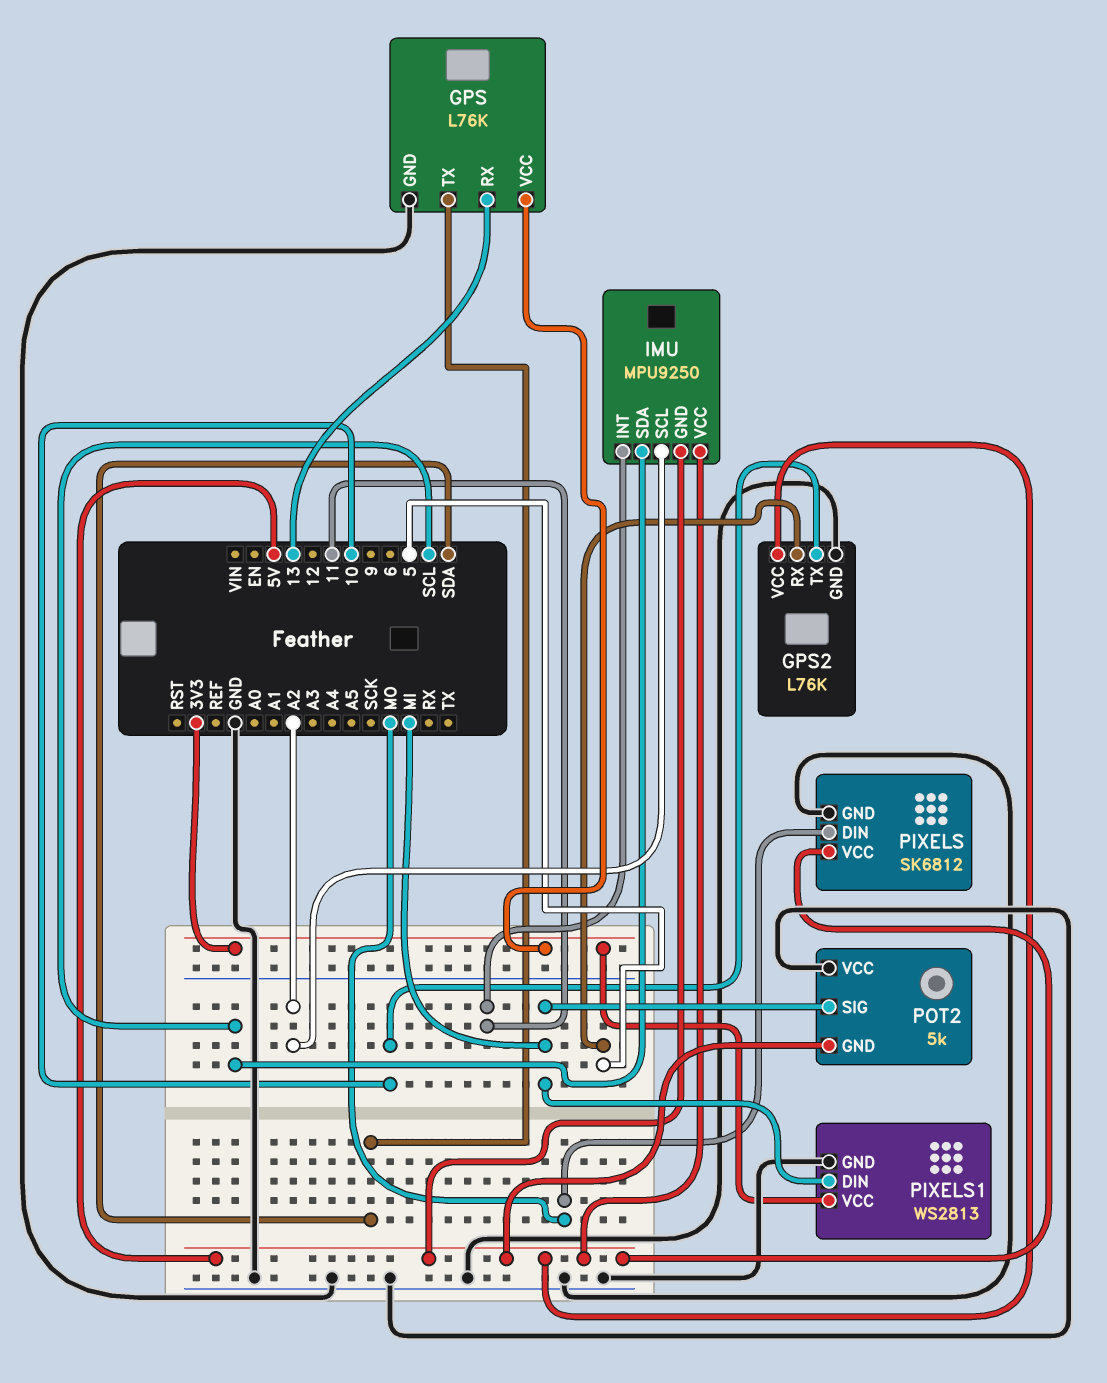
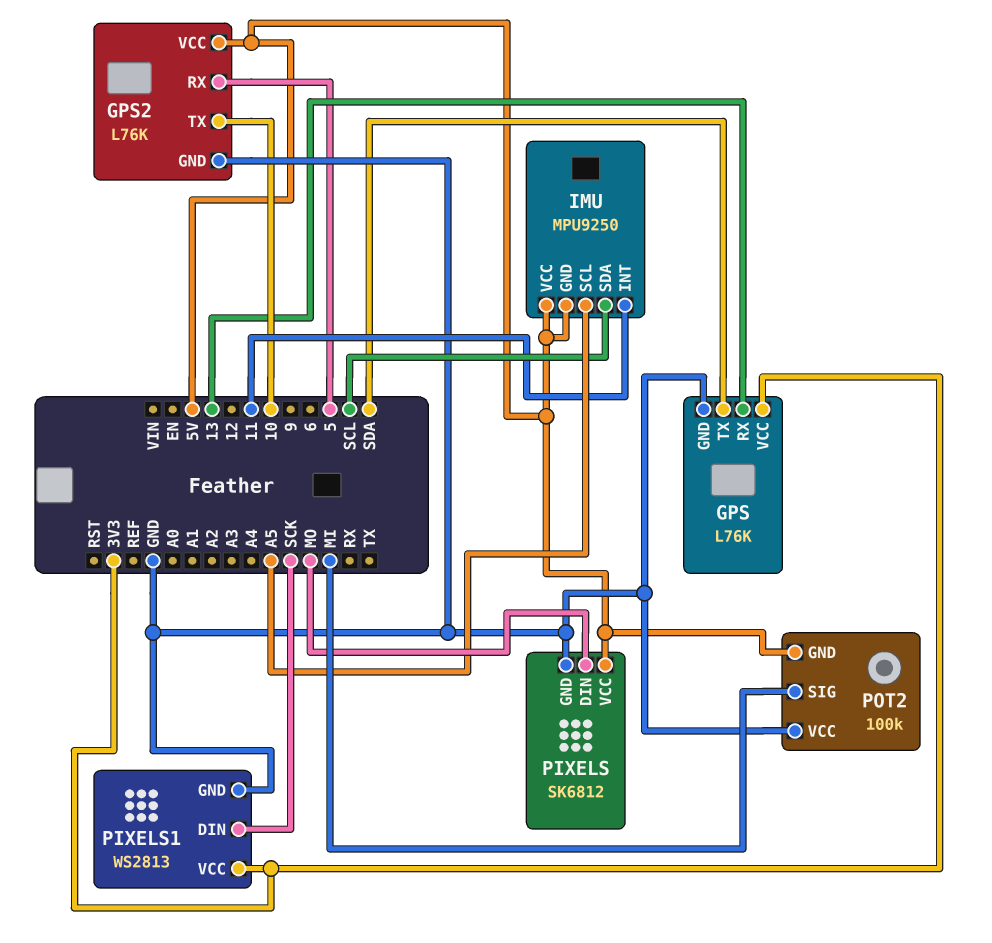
IMU pin SCL: A2 -> A5
PIXELS1 pin DIN: MI -> SCK
POT2: 5k -> 100k

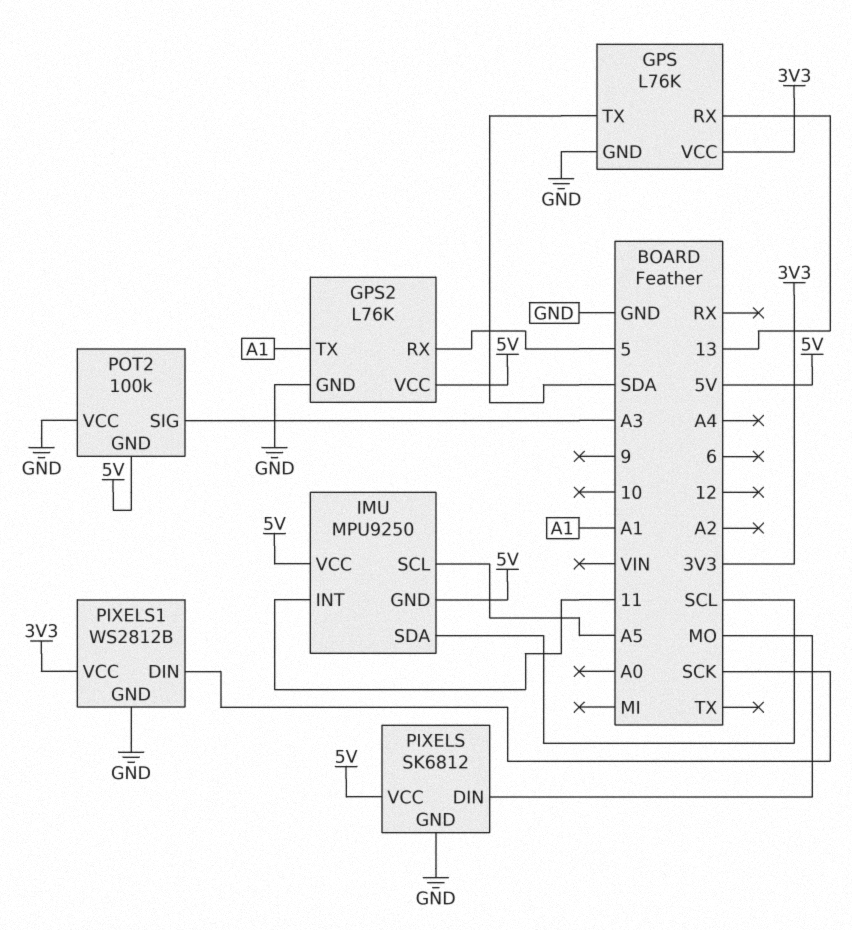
GPS2 pin TX: 10 -> A1
PIXELS1: WS2813 -> WS2812B
POT2 pin SIG: MI -> A3

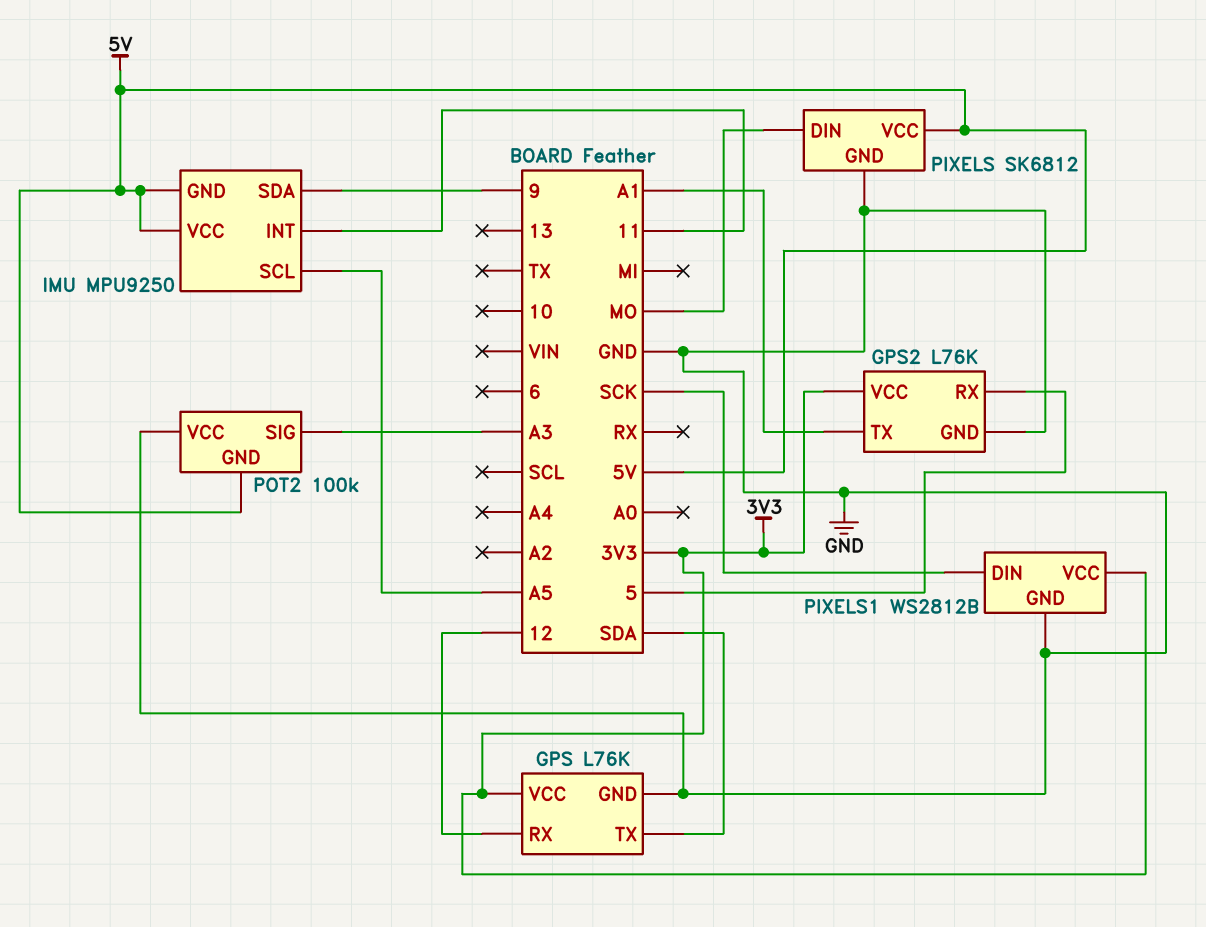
GPS pin RX: 13 -> 12
GPS2 pin VCC: 5V -> 3V3
IMU pin SDA: SCL -> 9

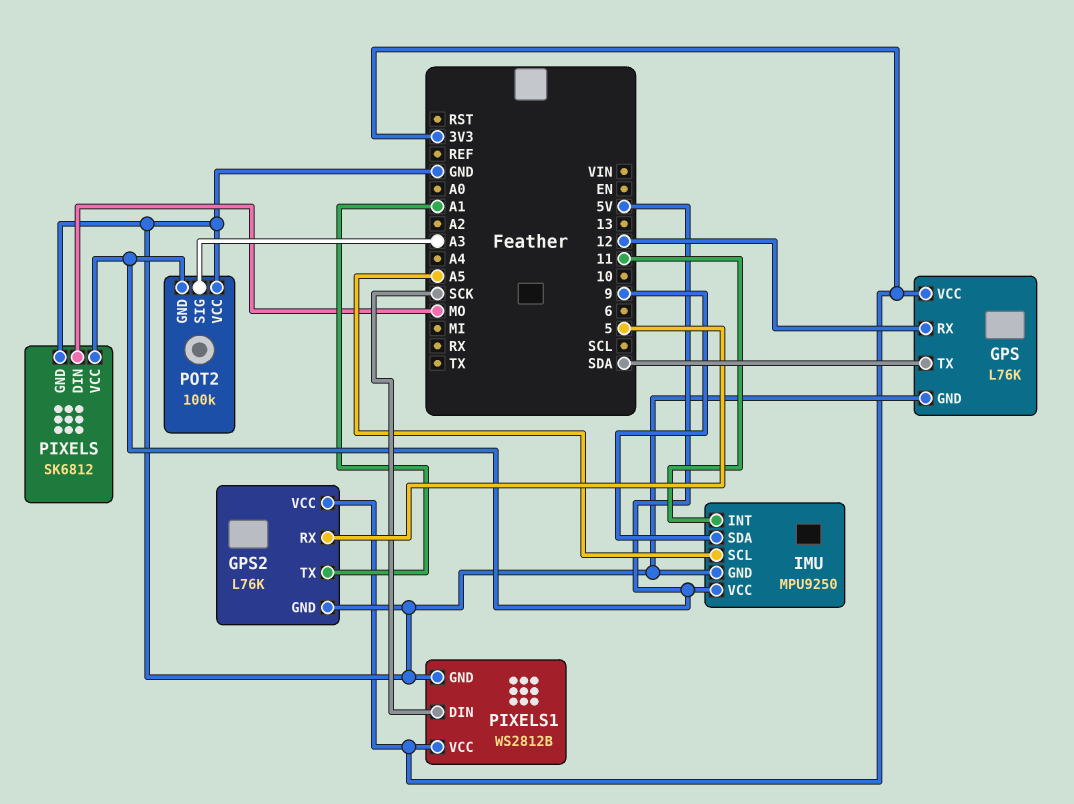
IMU pin GND: 5V -> GND

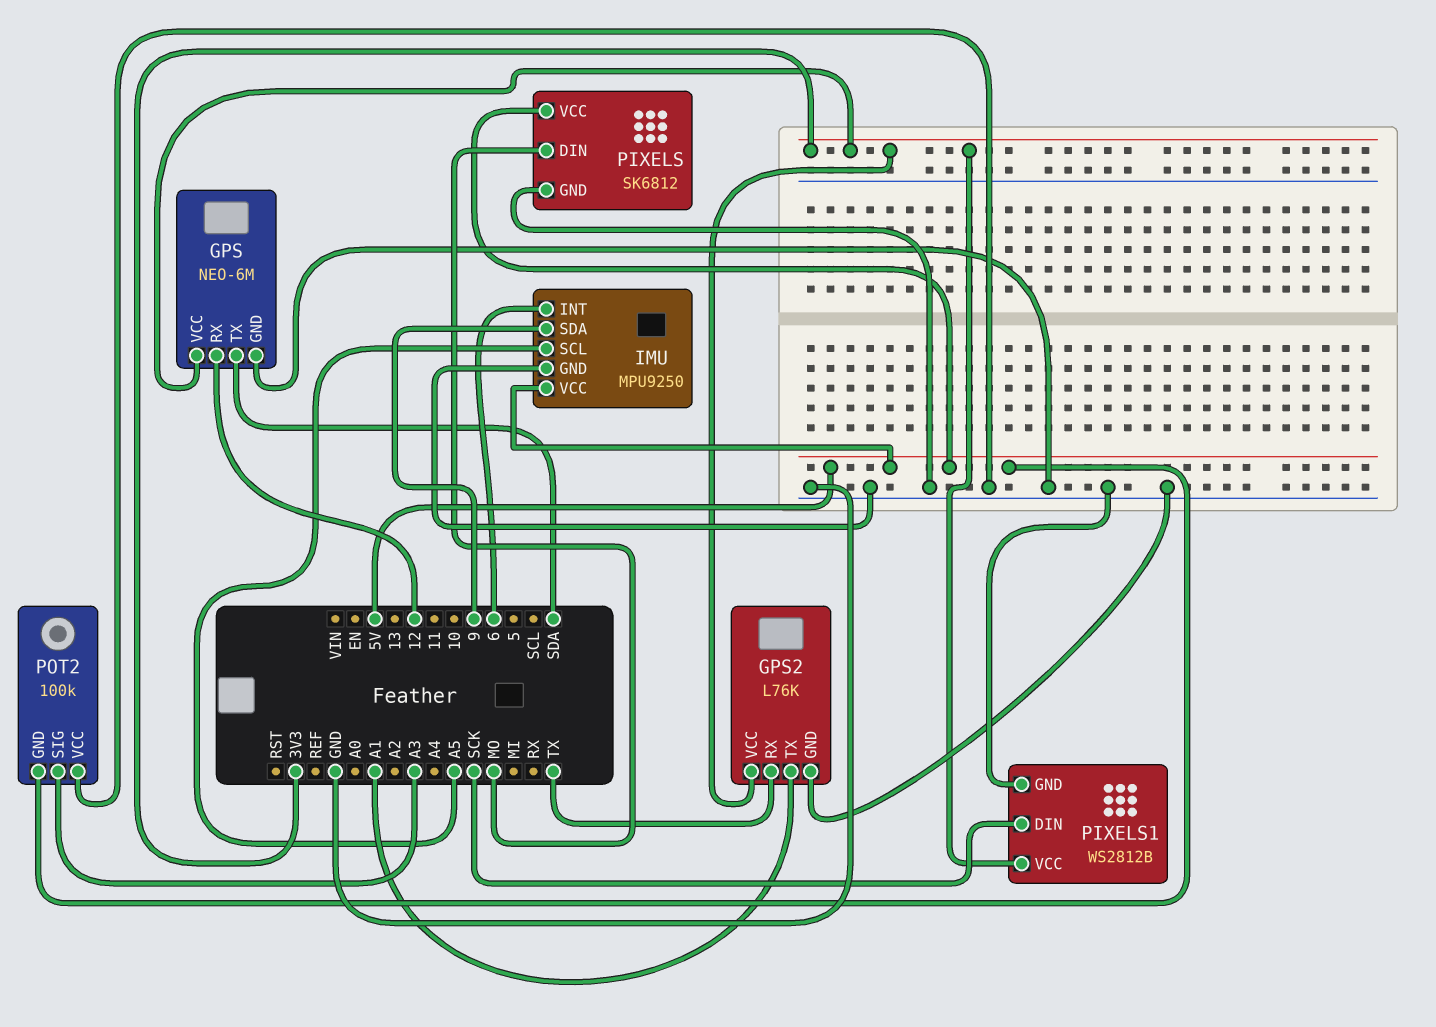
GPS: L76K -> NEO-6M
GPS2 pin RX: 5 -> TX
IMU pin INT: 11 -> 6

